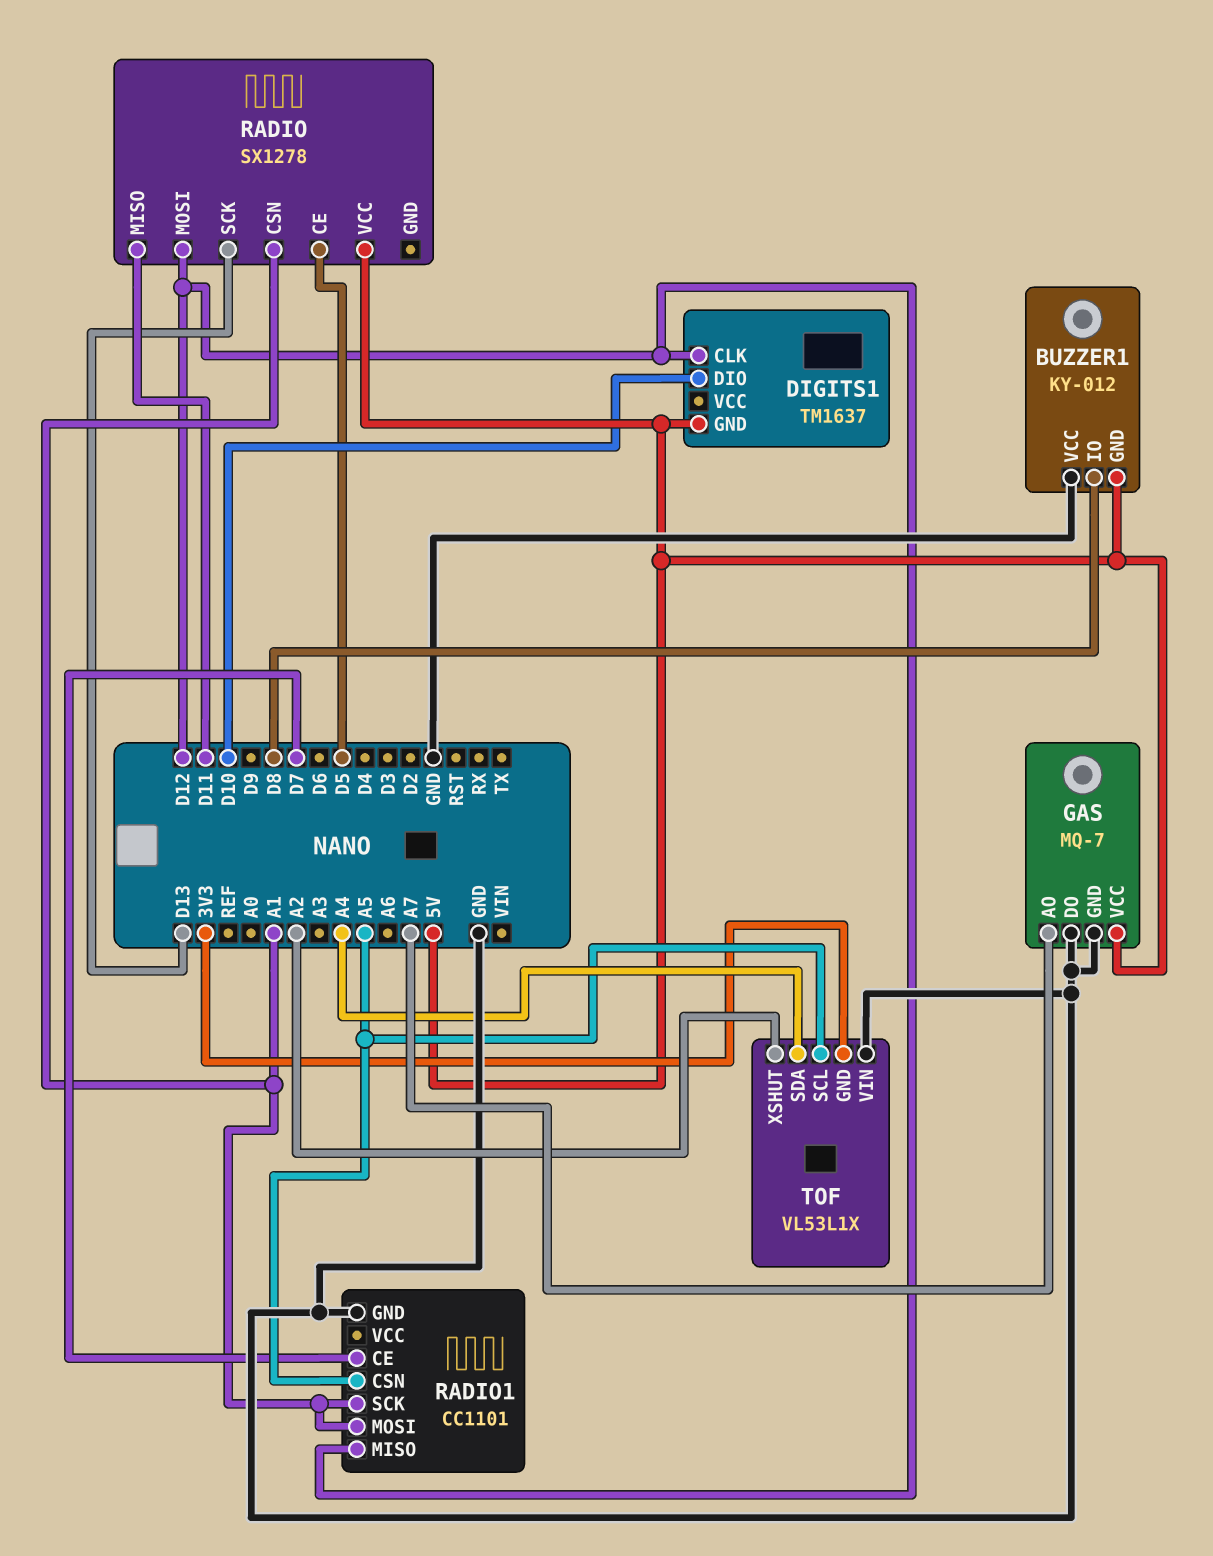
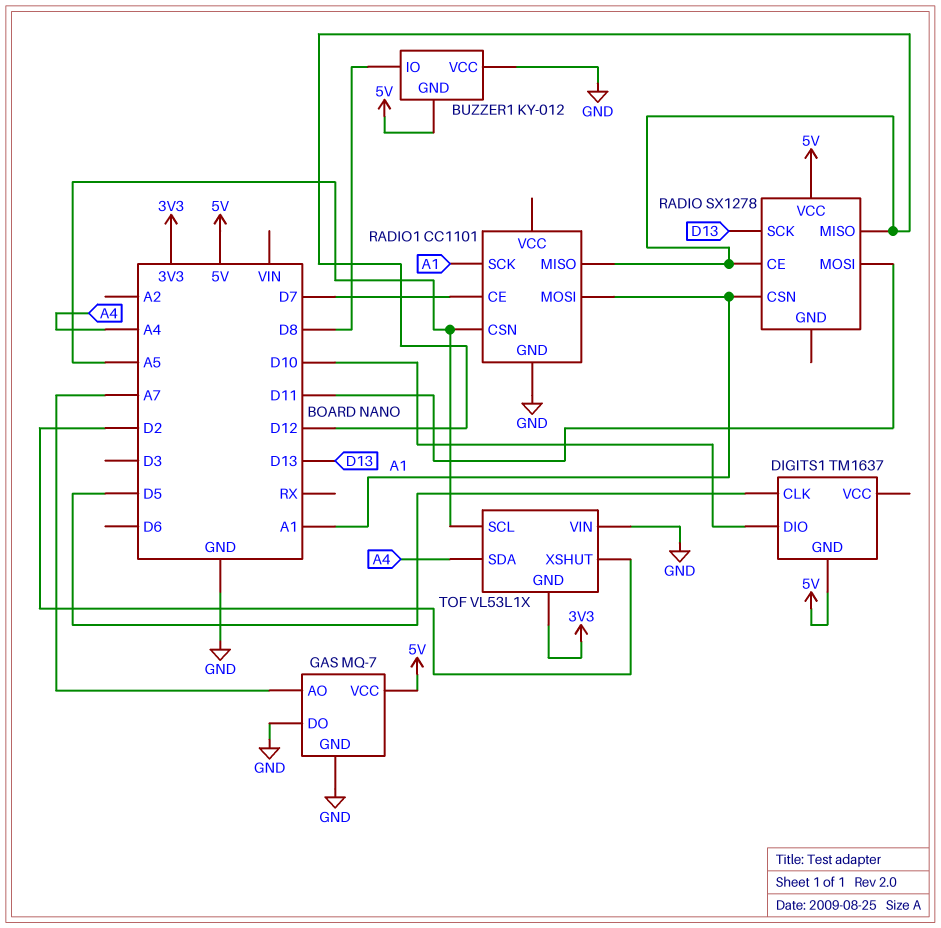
DIGITS1 pin CLK: D12 -> D5
RADIO pin CE: D5 -> D12
RADIO pin MISO: D11 -> D12
RADIO pin MOSI: D12 -> D11
TOF pin XSHUT: A2 -> D2

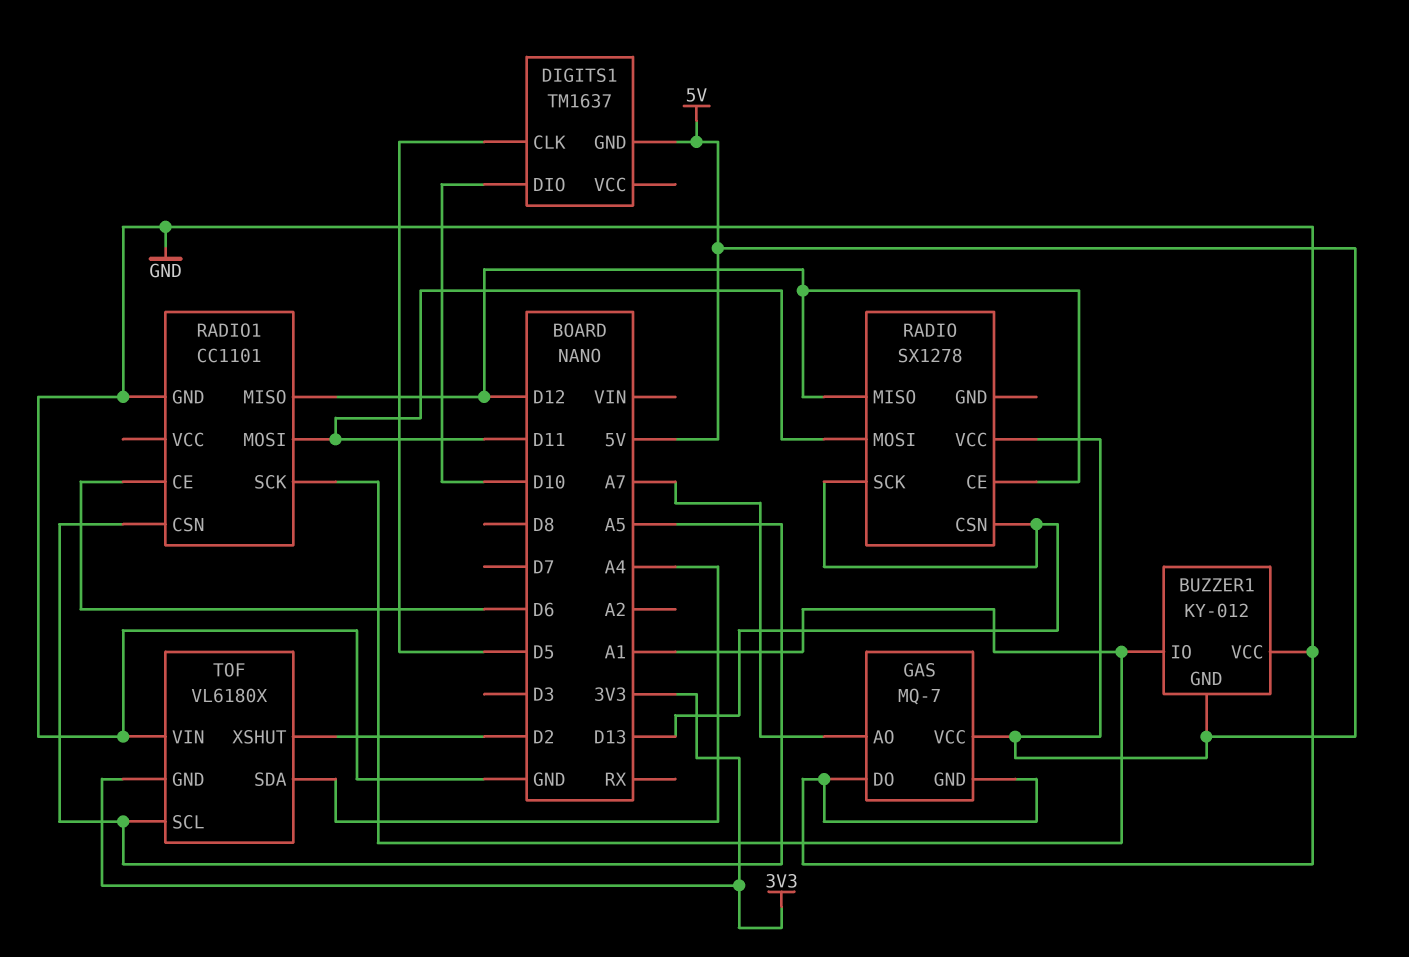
BUZZER1 pin IO: D8 -> A1
RADIO pin CSN: A1 -> D13
RADIO1 pin CE: D7 -> D6
RADIO1 pin MOSI: A1 -> D11
TOF: VL53L1X -> VL6180X

